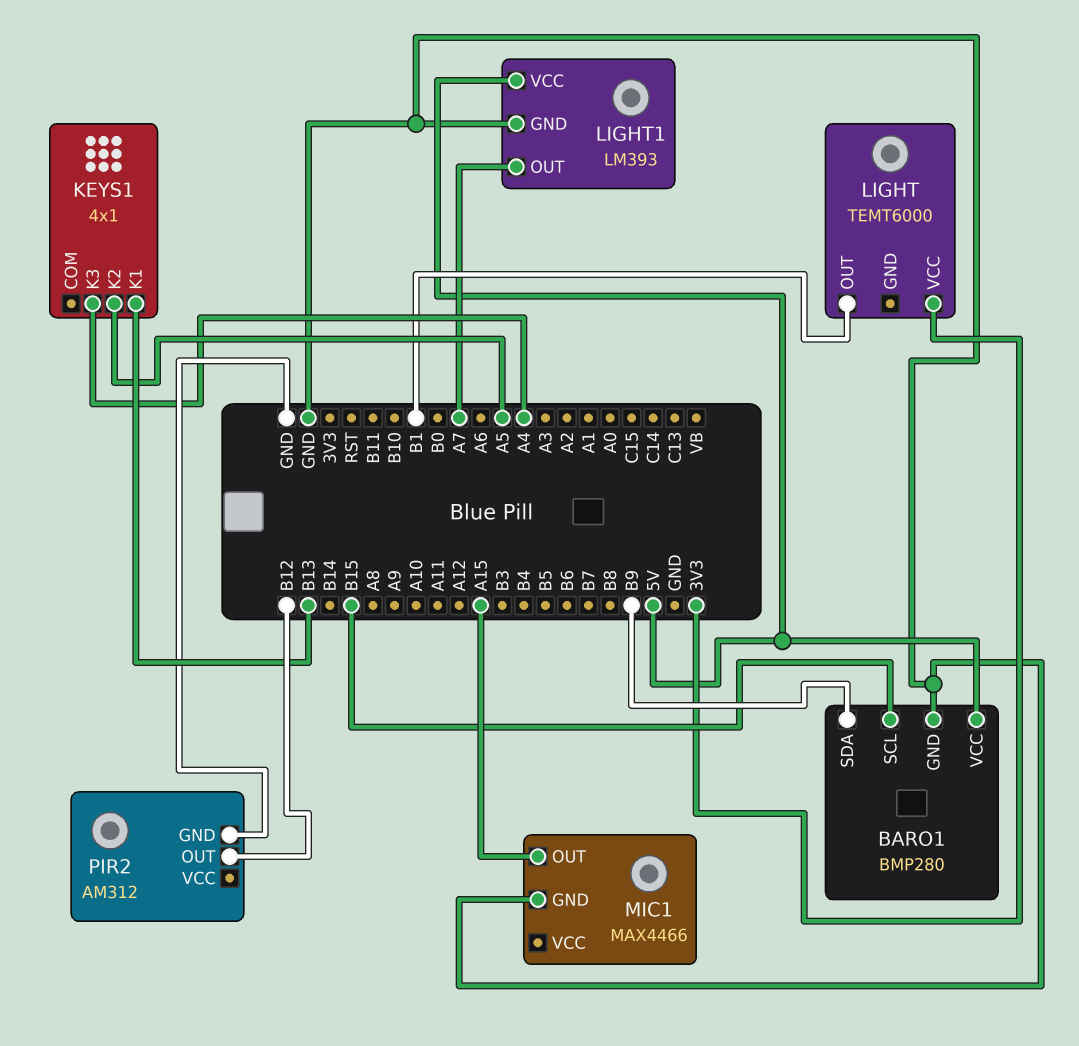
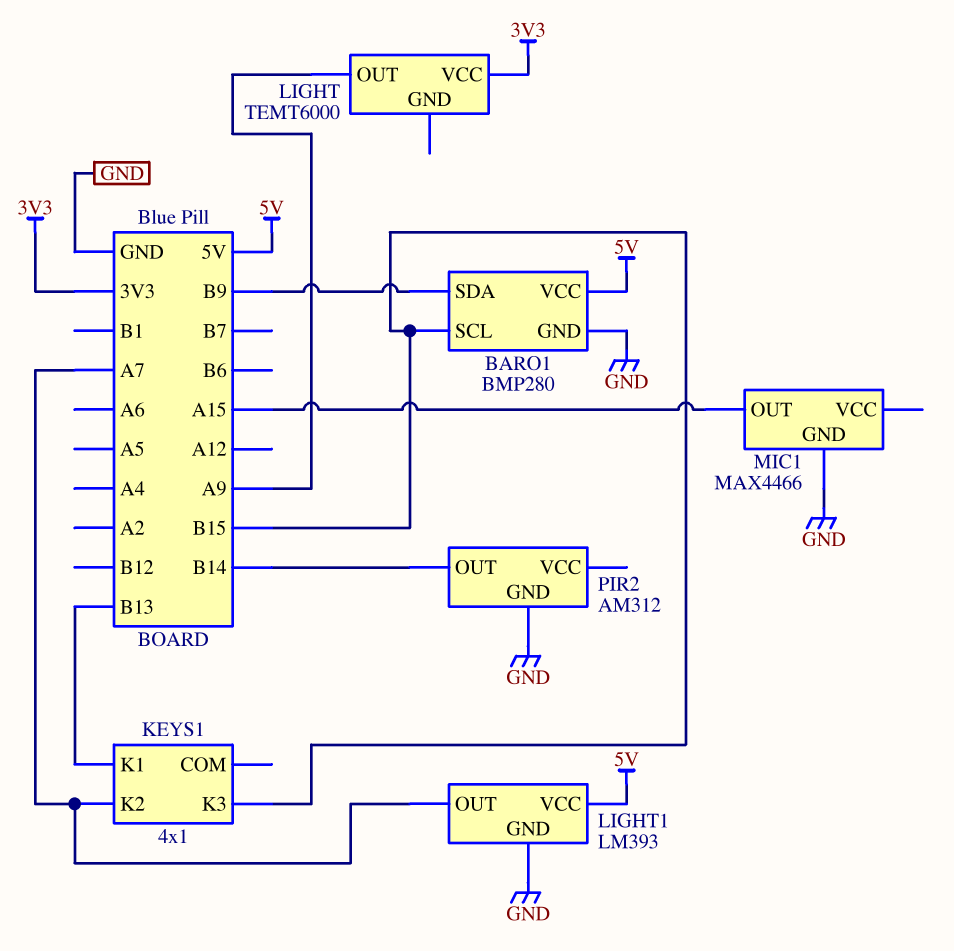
KEYS1 pin K2: A5 -> A7
KEYS1 pin K3: A4 -> B15
LIGHT pin OUT: B1 -> A9
PIR2 pin OUT: B12 -> B14

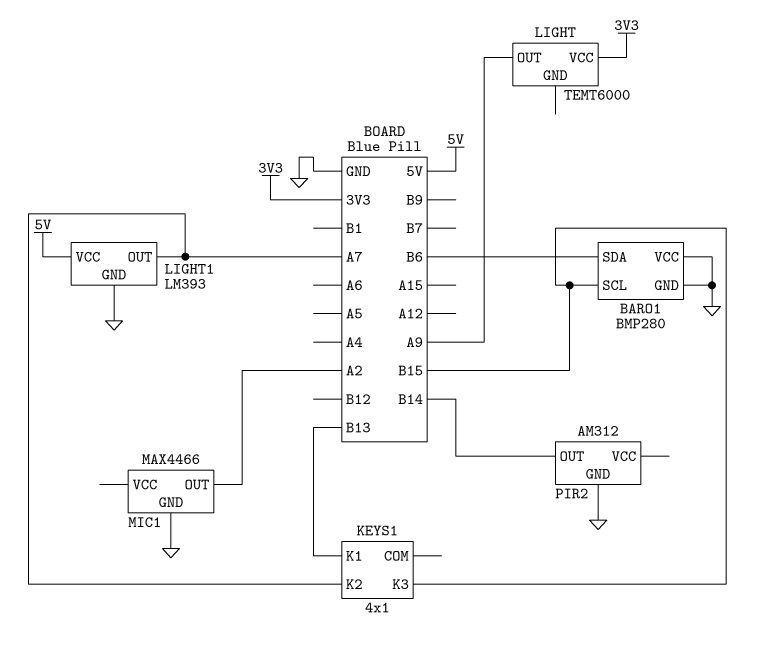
BARO1 pin SDA: B9 -> B6
BARO1 pin VCC: 5V -> GND
MIC1 pin OUT: A15 -> A2

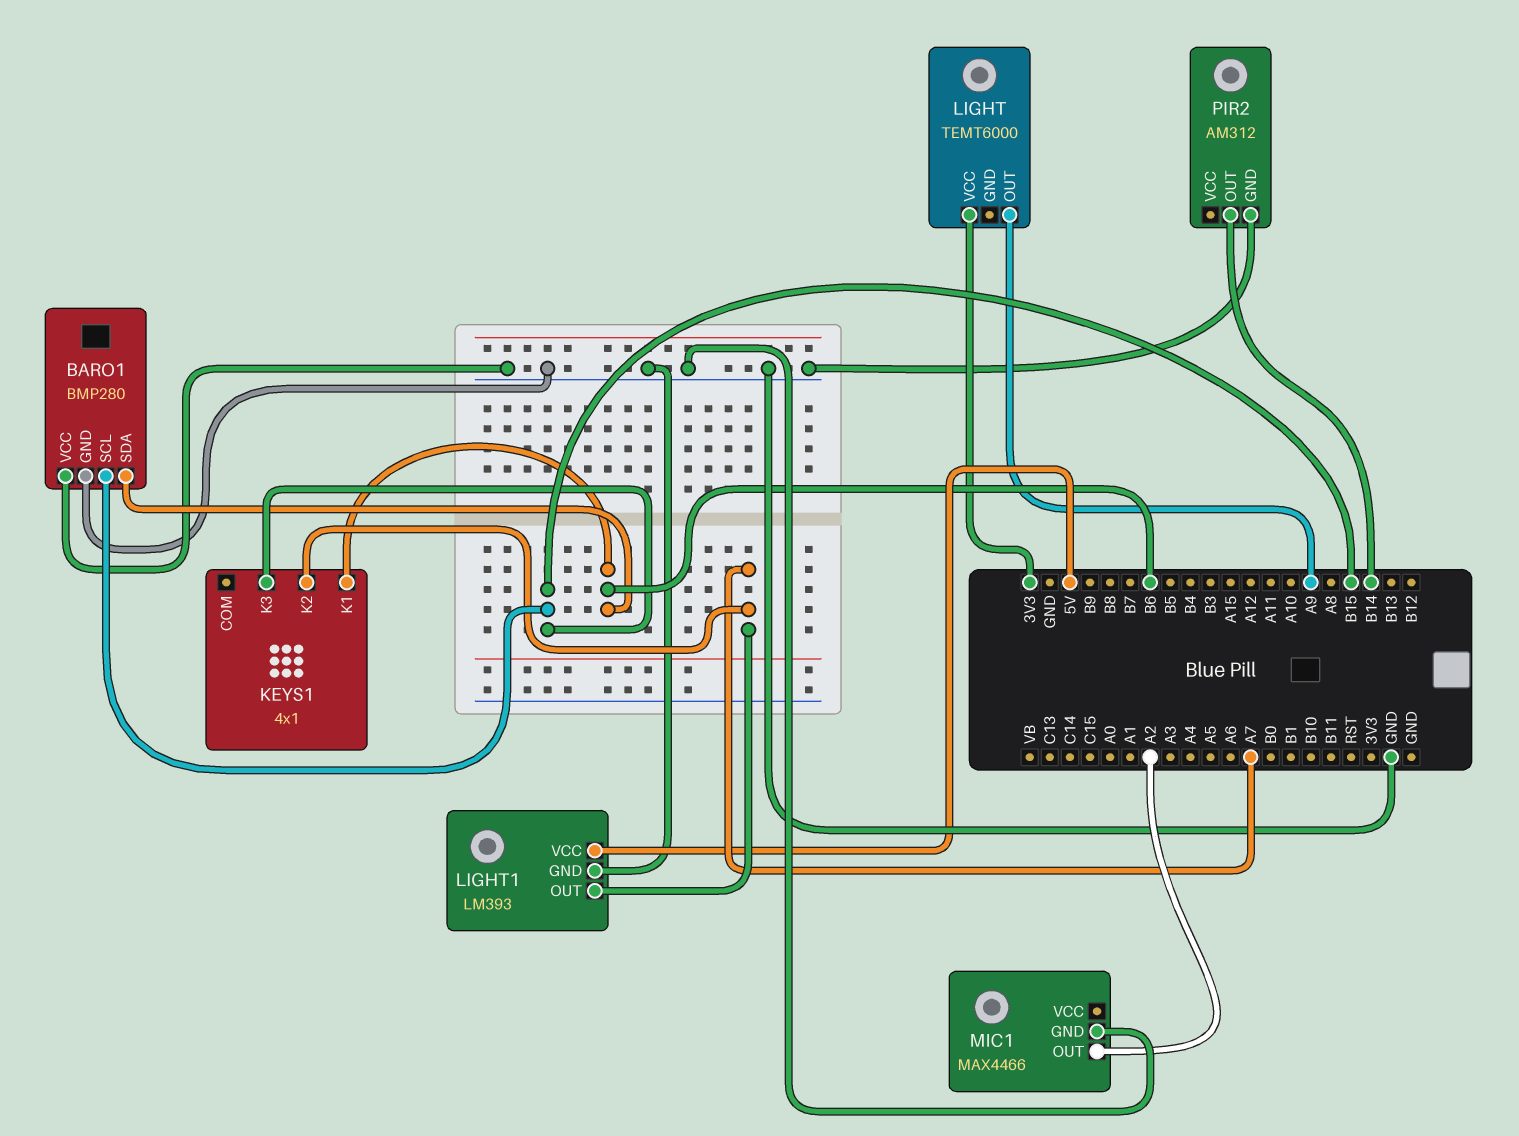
KEYS1 pin K1: B13 -> B6

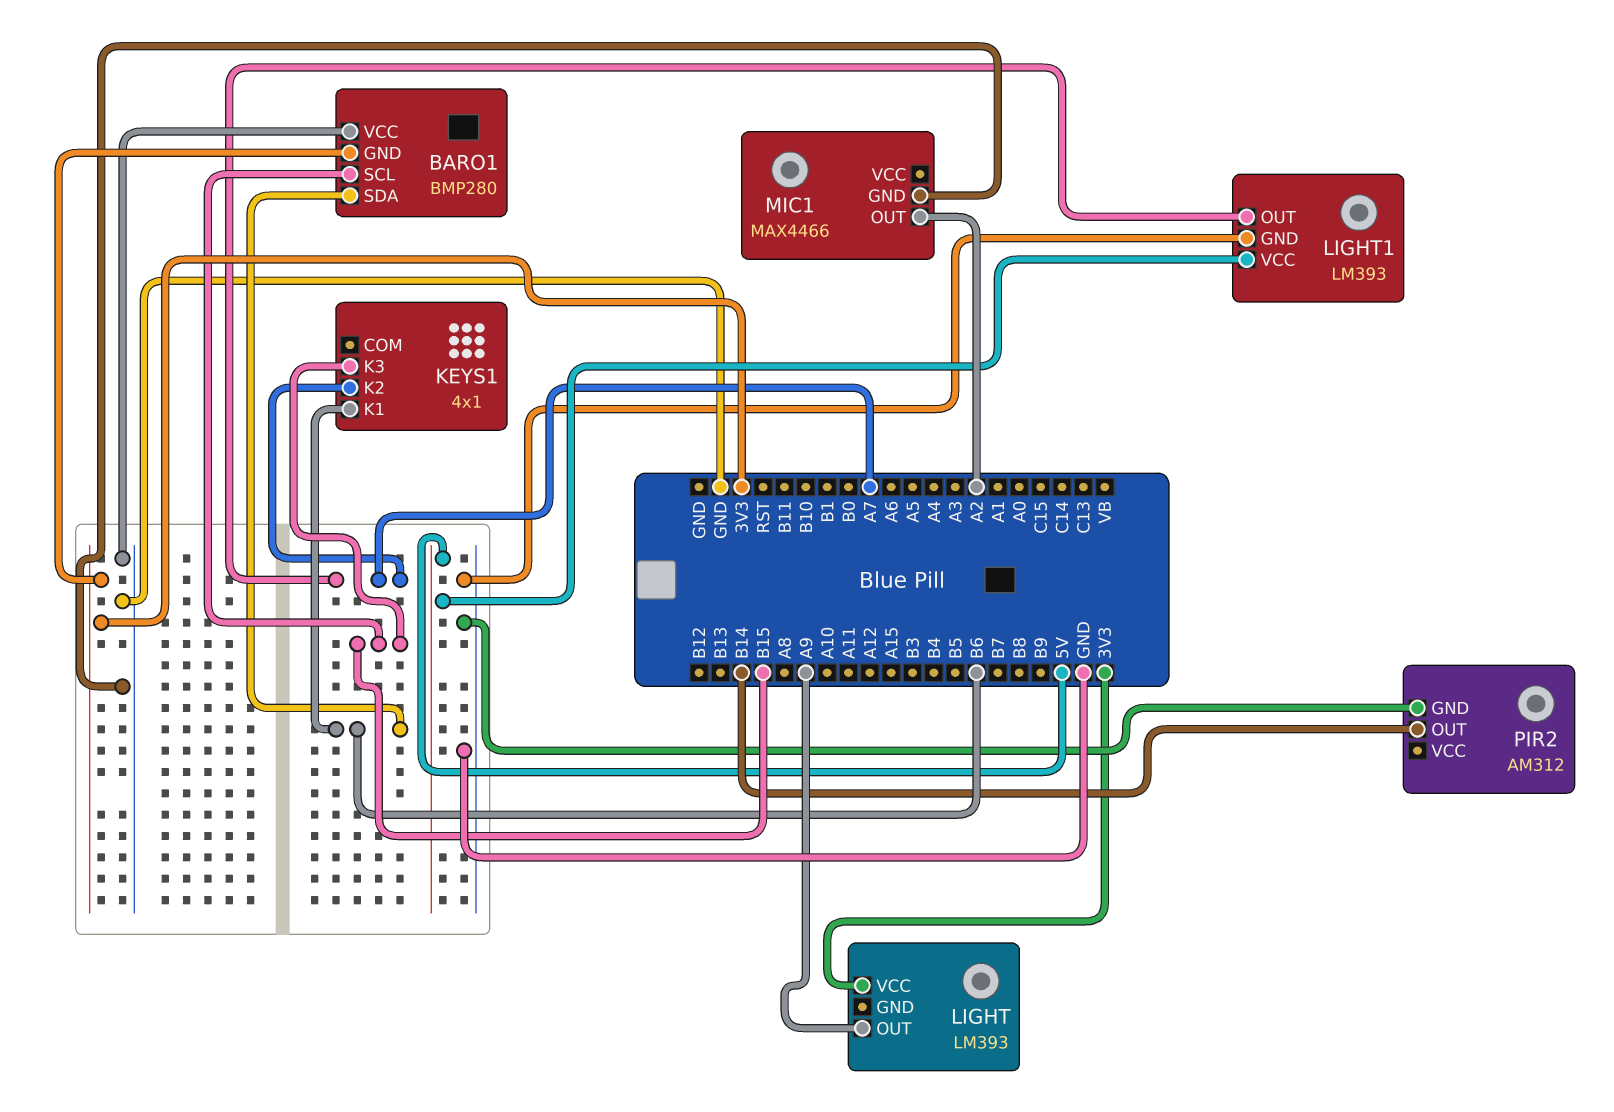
BARO1 pin GND: GND -> 3V3
LIGHT: TEMT6000 -> LM393

